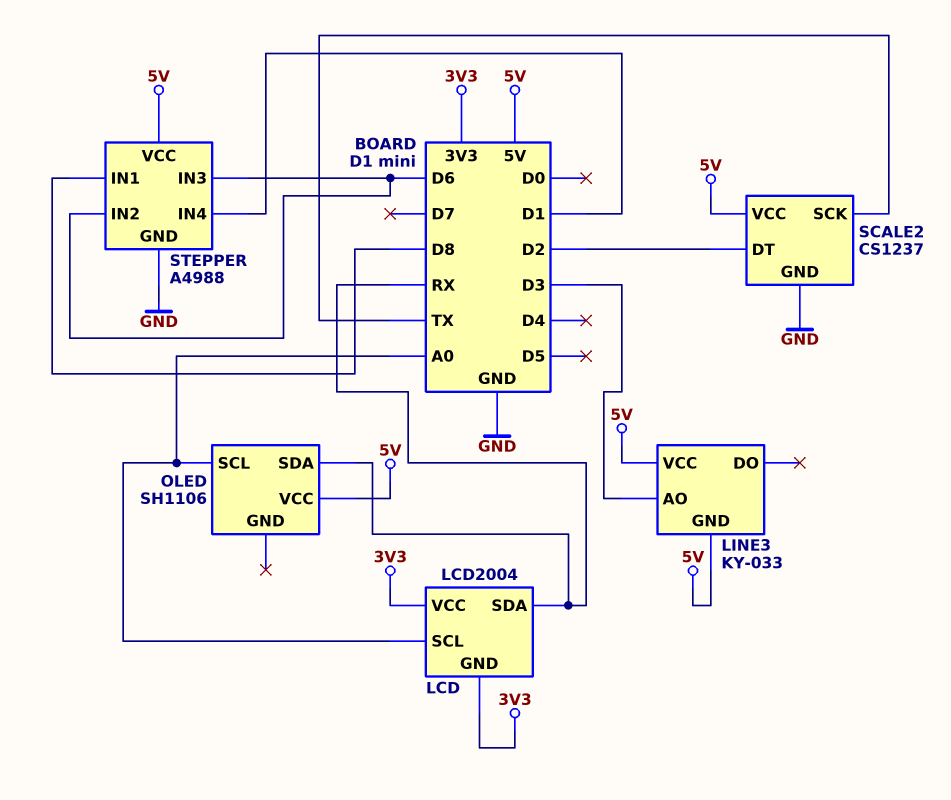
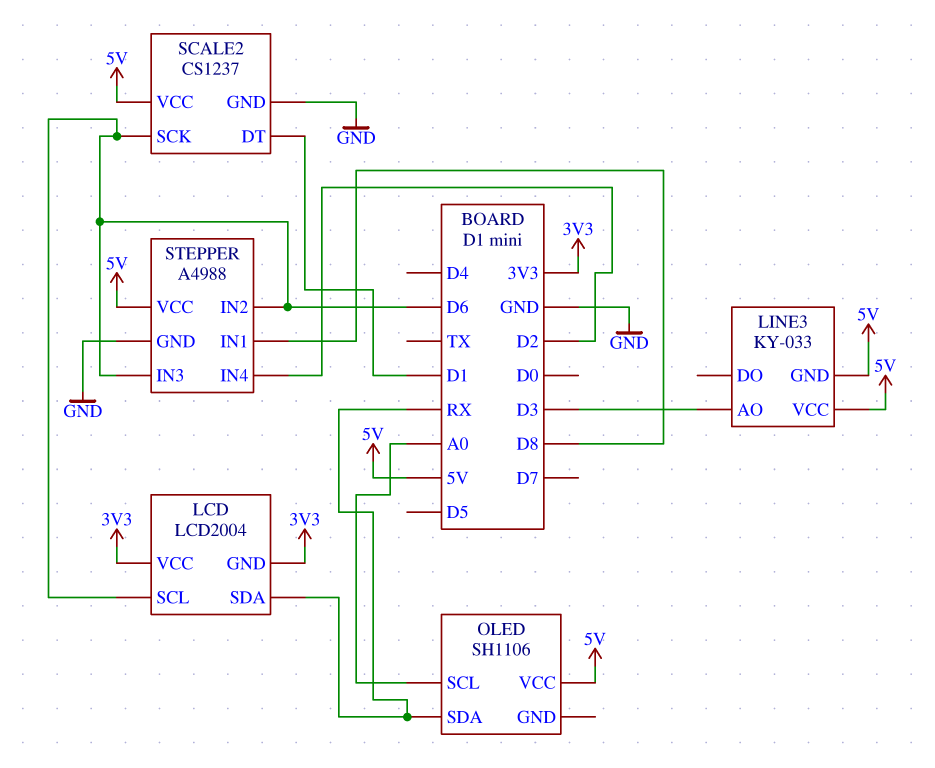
LCD pin SCL: A0 -> D6
SCALE2 pin DT: D2 -> D1
SCALE2 pin SCK: TX -> D6
STEPPER pin IN4: D1 -> D2

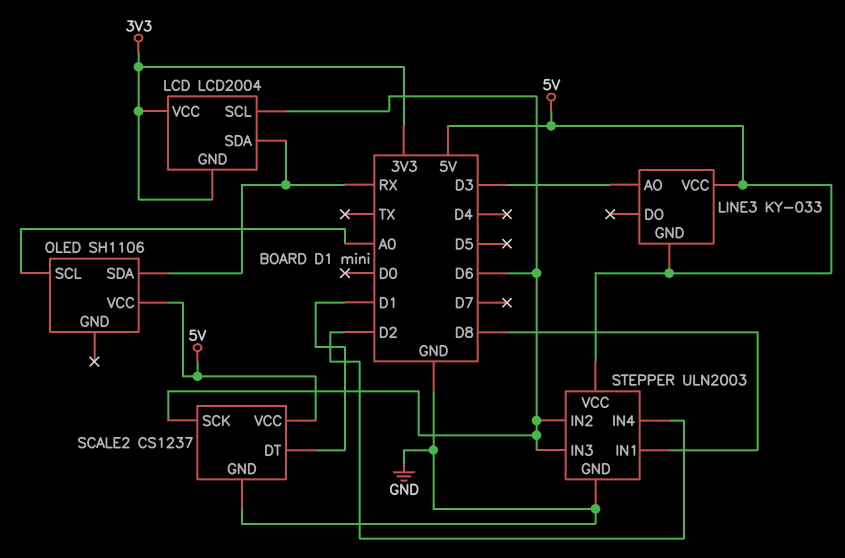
STEPPER: A4988 -> ULN2003

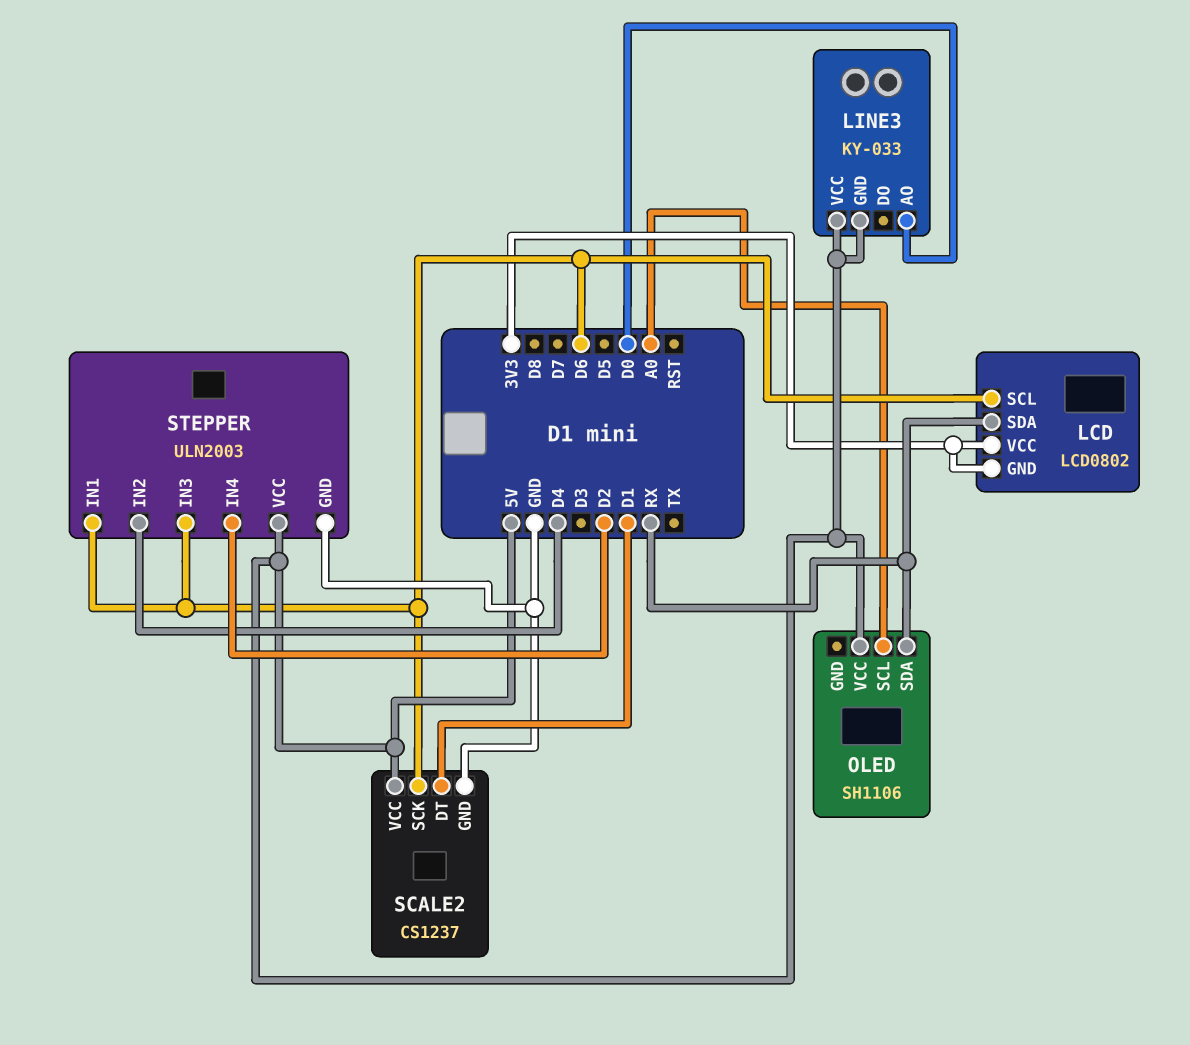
LCD: LCD2004 -> LCD0802
LINE3 pin AO: D3 -> D0
STEPPER pin IN1: D8 -> D6
STEPPER pin IN2: D6 -> D4

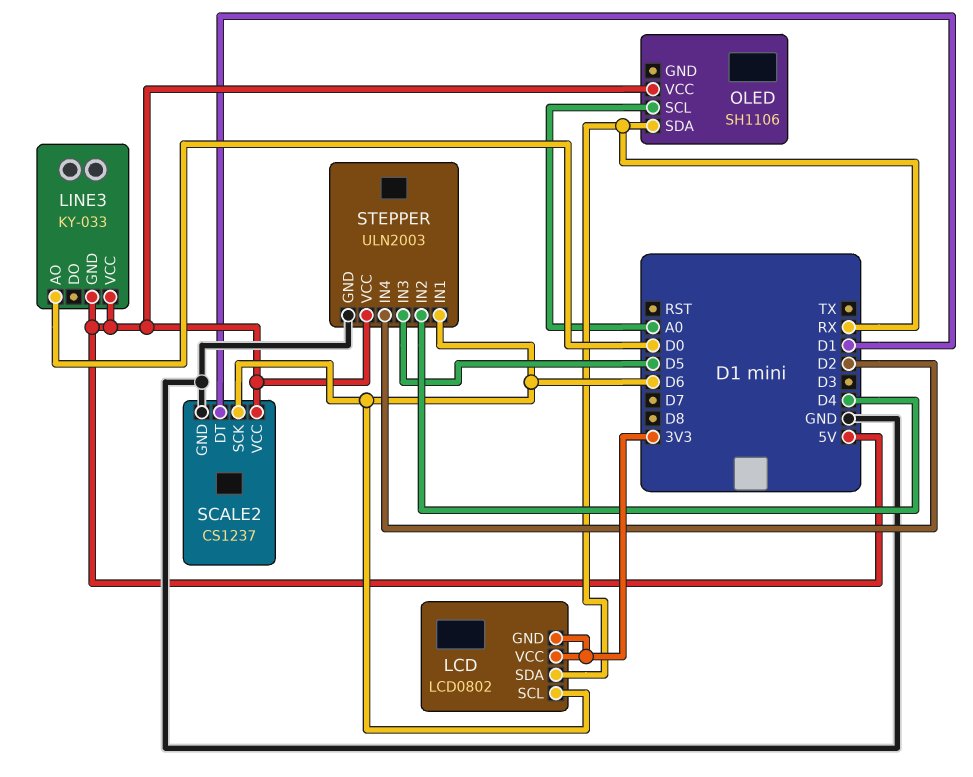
STEPPER pin IN3: D6 -> D5

